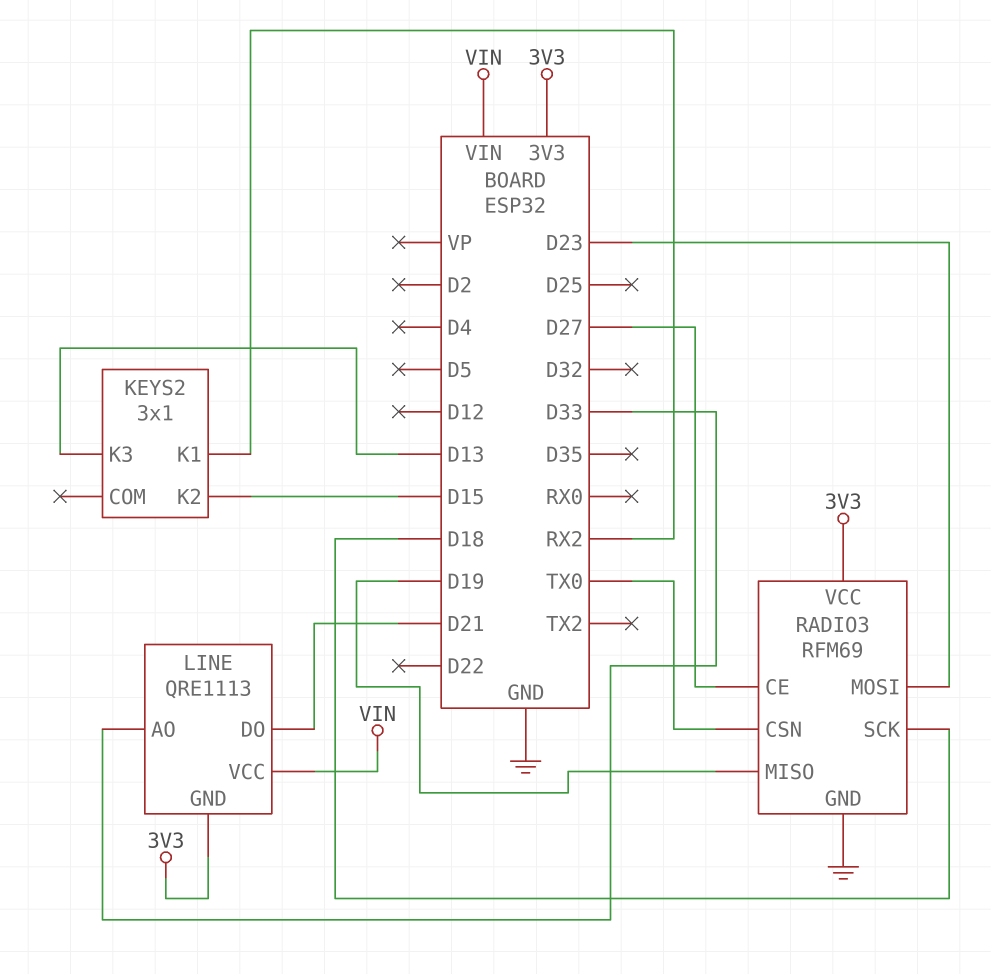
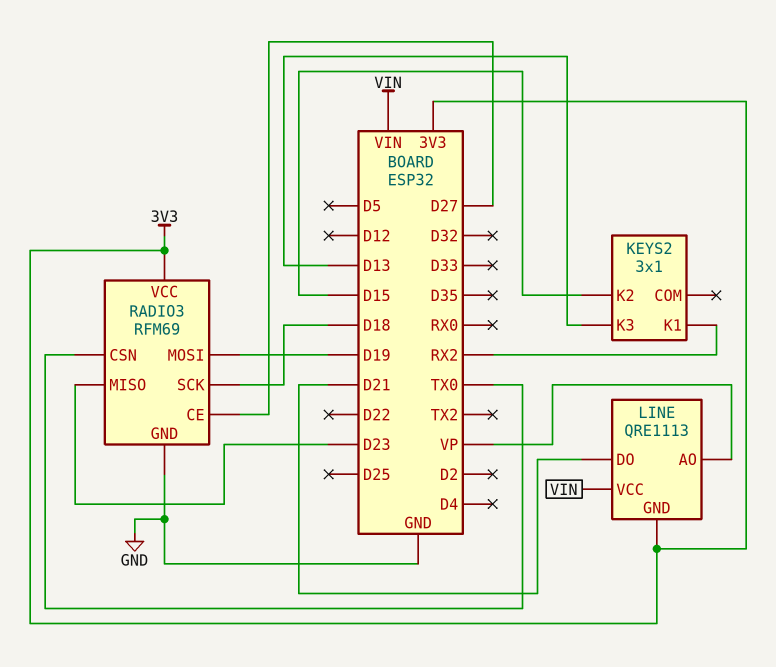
LINE pin AO: D33 -> VP
RADIO3 pin MISO: D19 -> D23
RADIO3 pin MOSI: D23 -> D19

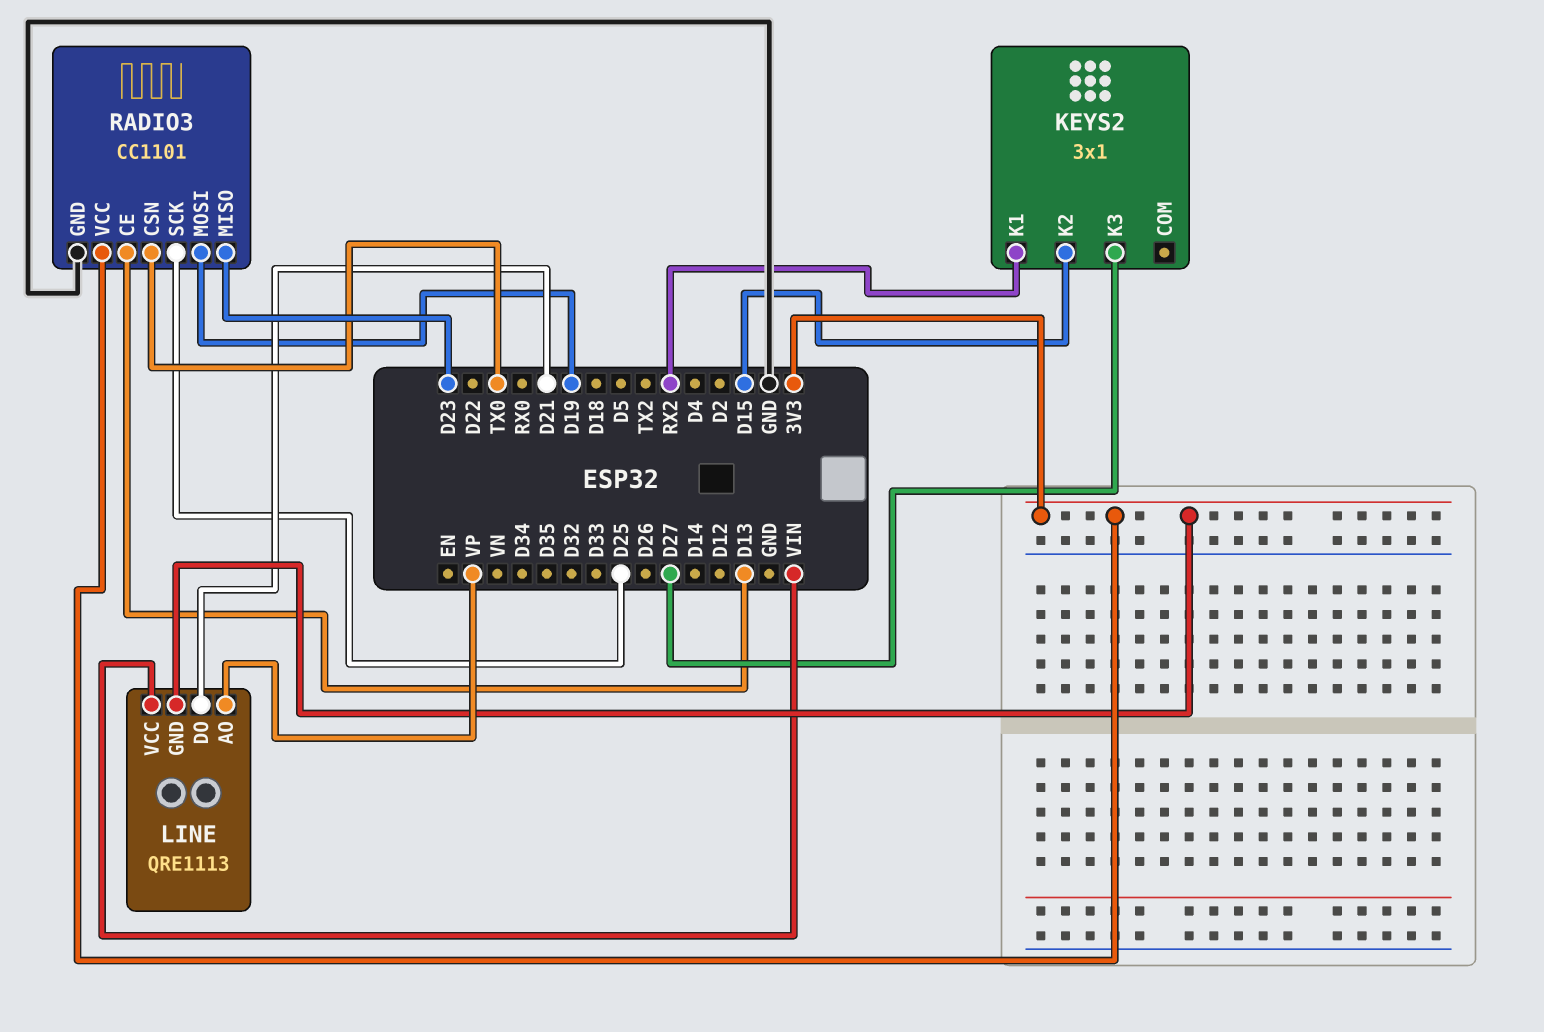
KEYS2 pin K3: D13 -> D27
RADIO3: RFM69 -> CC1101
RADIO3 pin CE: D27 -> D13
RADIO3 pin SCK: D18 -> D25

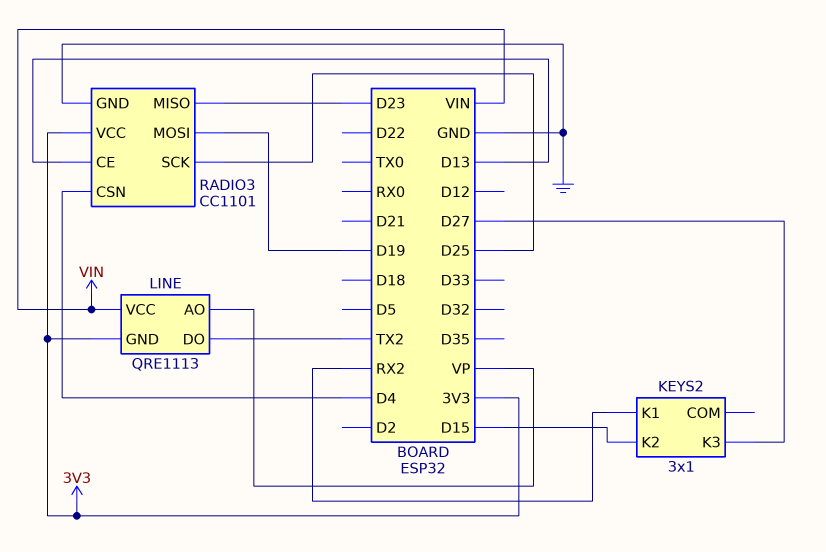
LINE pin DO: D21 -> TX2
RADIO3 pin CSN: TX0 -> D4

